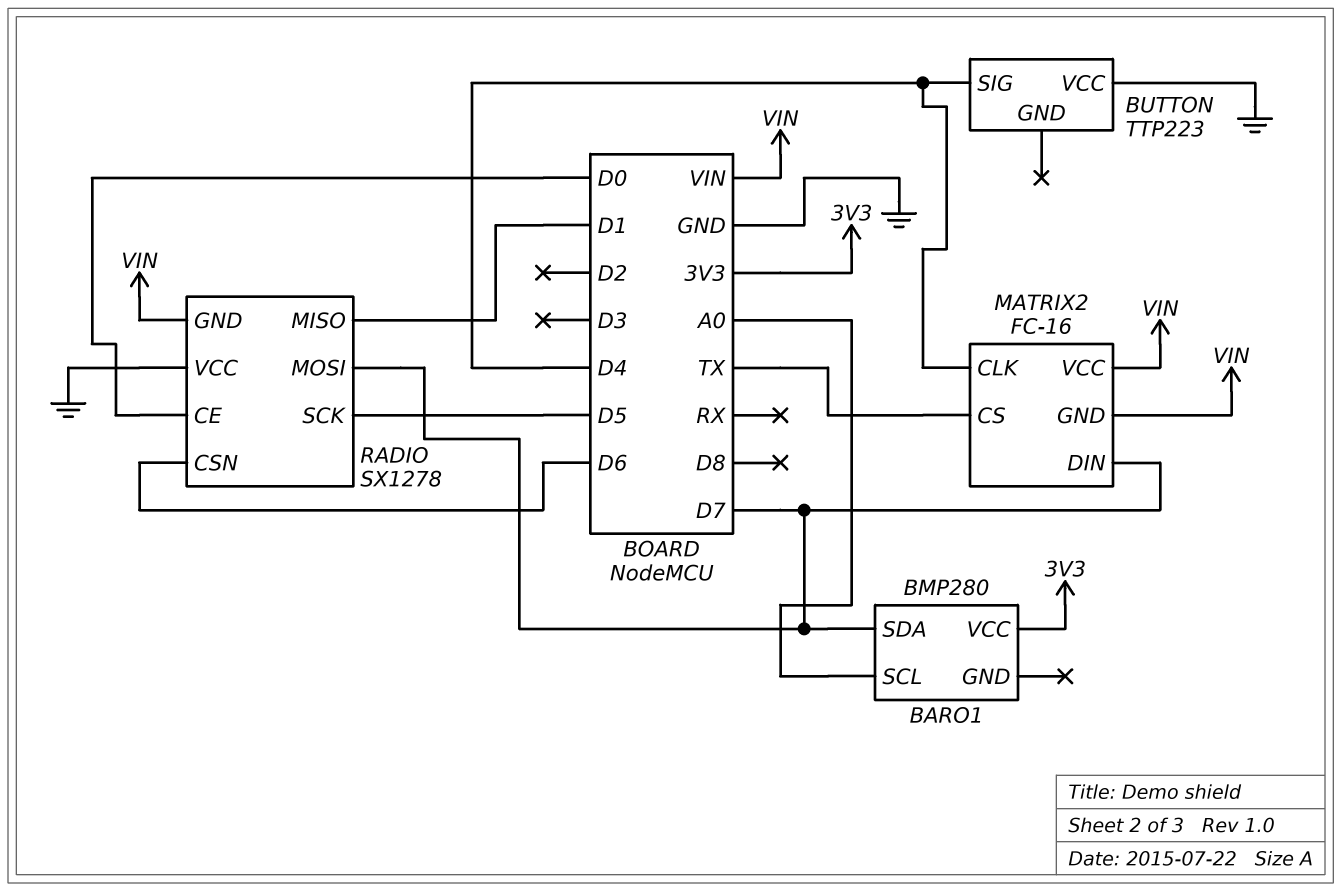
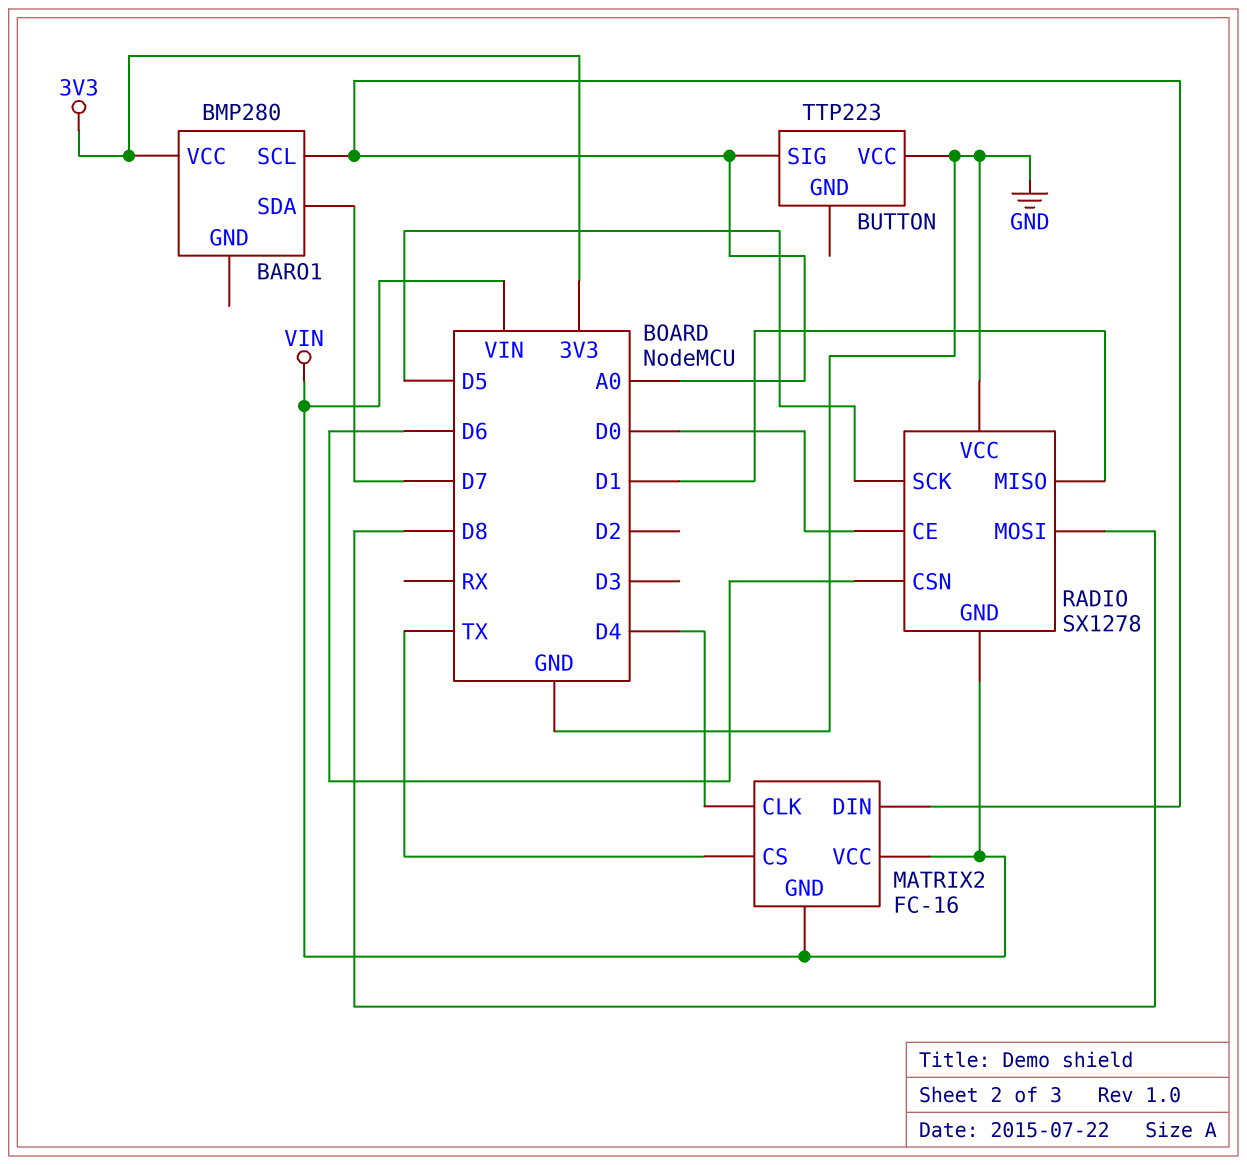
BUTTON pin SIG: D4 -> A0
MATRIX2 pin DIN: D7 -> A0
RADIO pin MOSI: D7 -> D8

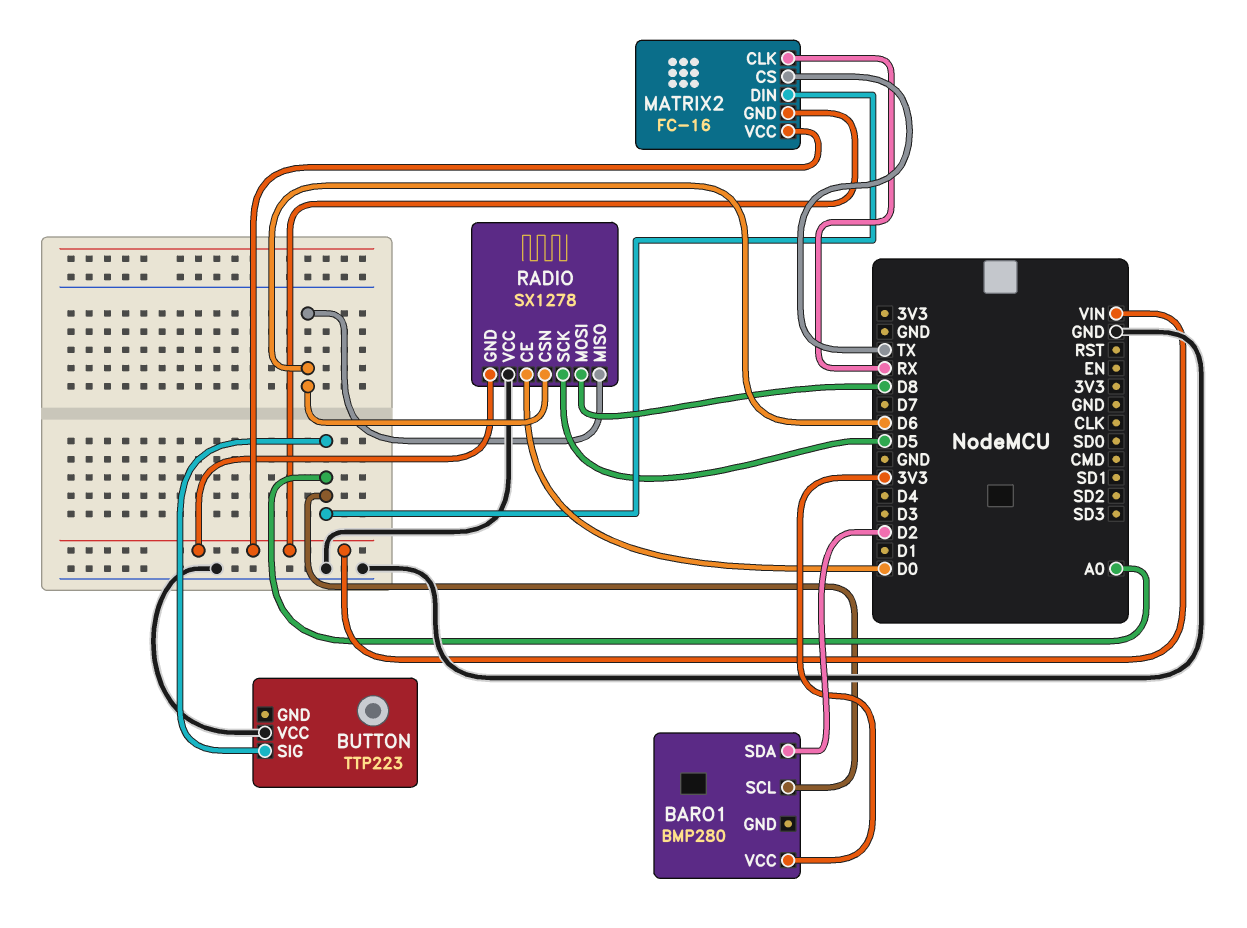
BARO1 pin SDA: D7 -> D2
MATRIX2 pin CLK: D4 -> RX
RADIO pin MISO: D1 -> D6

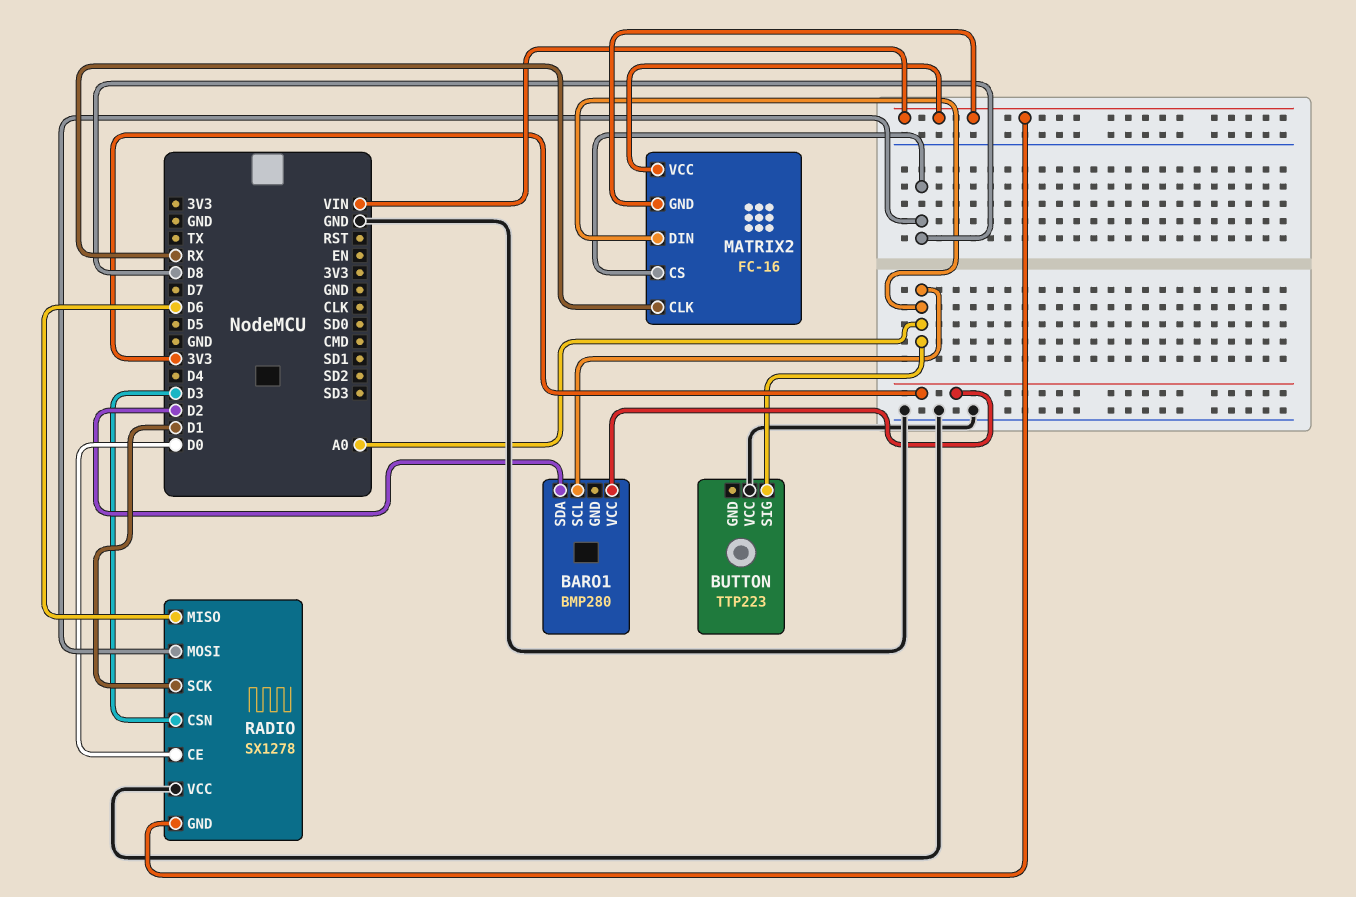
MATRIX2 pin CS: TX -> D8
RADIO pin CSN: D6 -> D3
RADIO pin SCK: D5 -> D1

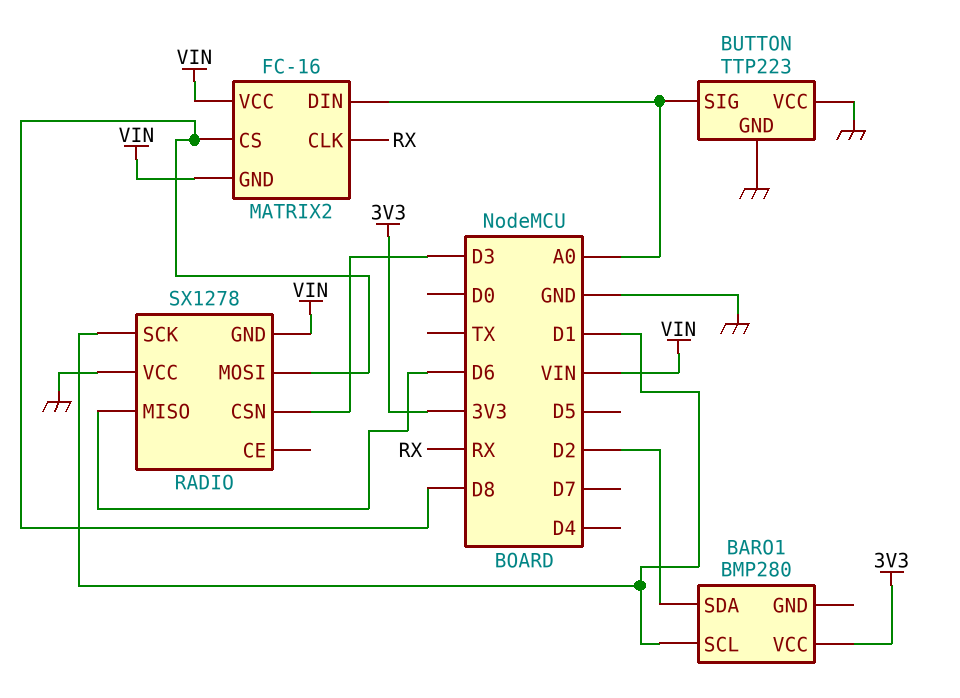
BARO1 pin SCL: A0 -> D1
BUTTON pin GND: none -> GND
RADIO pin CE: D0 -> none

